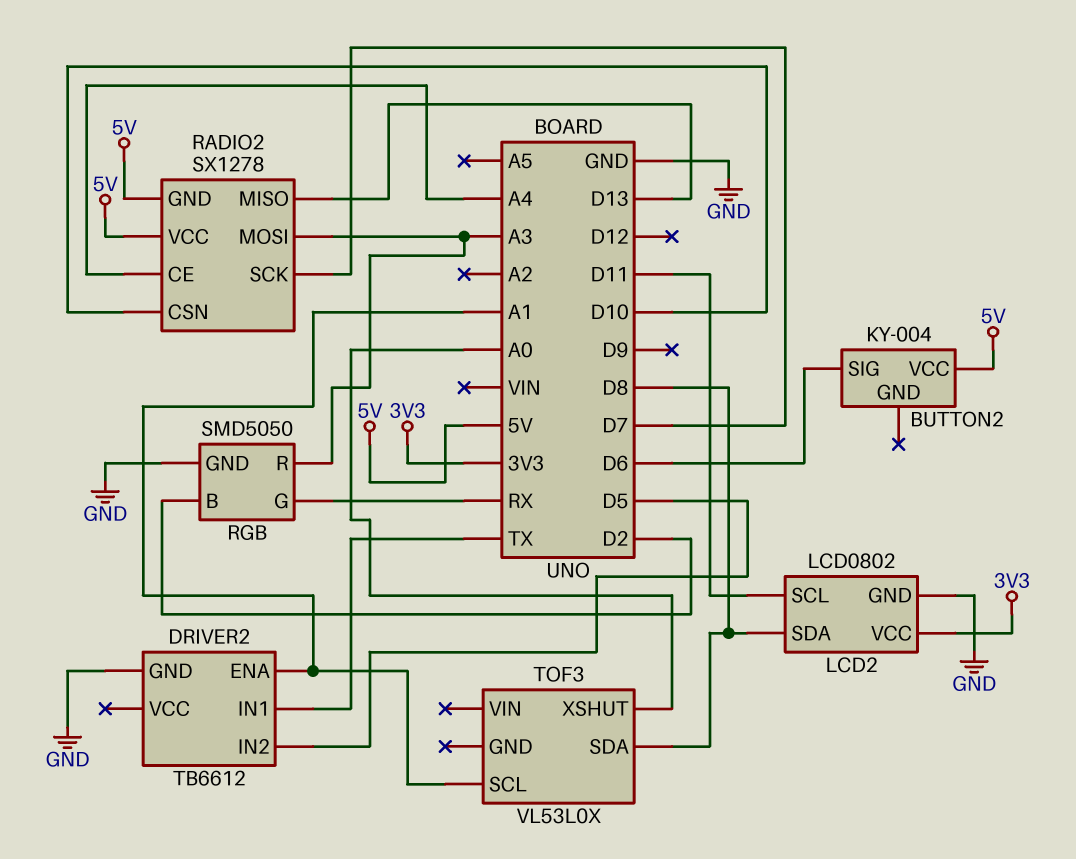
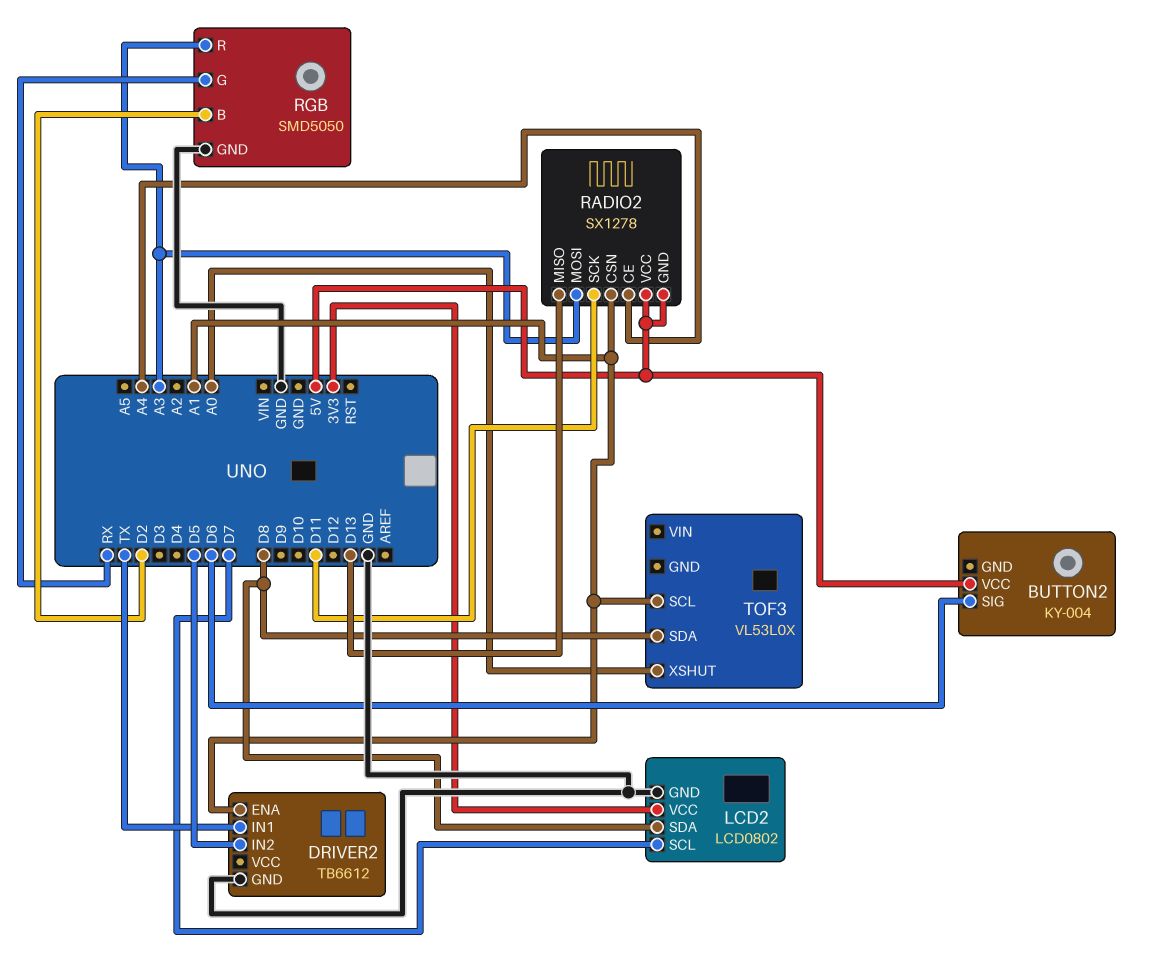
LCD2 pin SCL: D11 -> D7
RADIO2 pin CSN: D10 -> A1
RADIO2 pin SCK: D7 -> D11

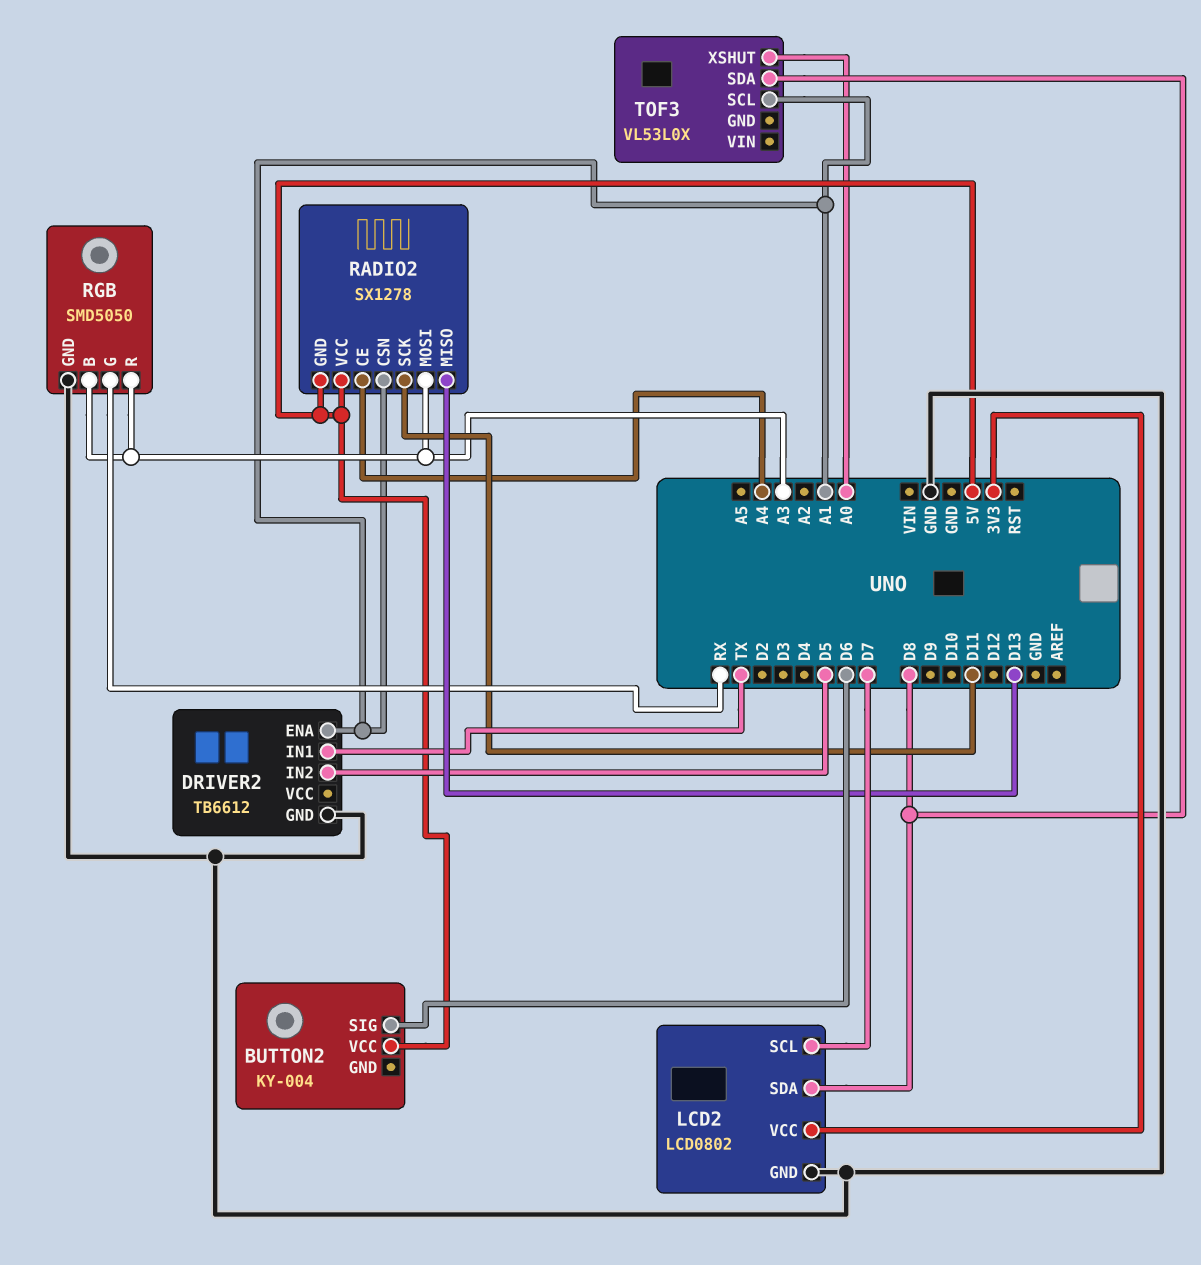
RGB pin B: D2 -> A3

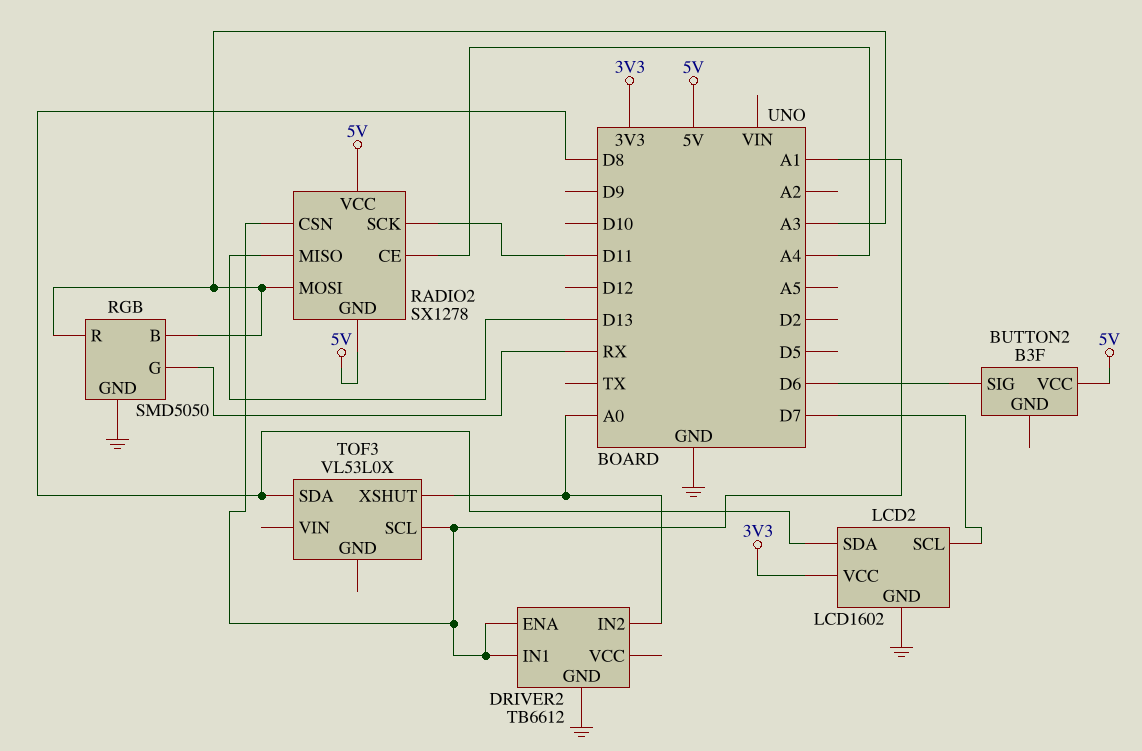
BUTTON2: KY-004 -> B3F
DRIVER2 pin IN1: TX -> A1
DRIVER2 pin IN2: D5 -> A0
LCD2: LCD0802 -> LCD1602

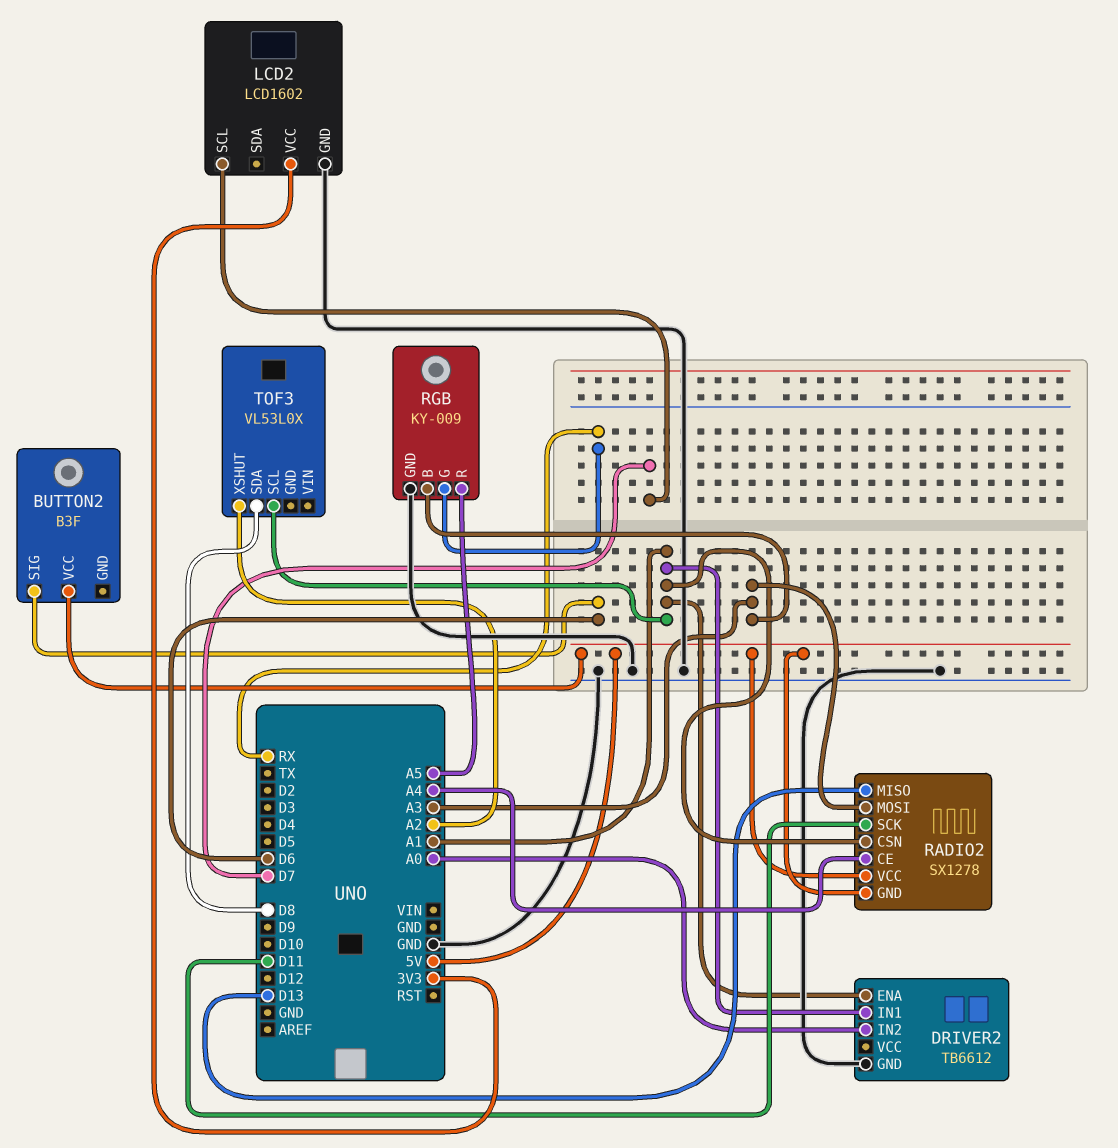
LCD2 pin SDA: D8 -> none
RGB: SMD5050 -> KY-009
RGB pin R: A3 -> A5
TOF3 pin XSHUT: A0 -> A2

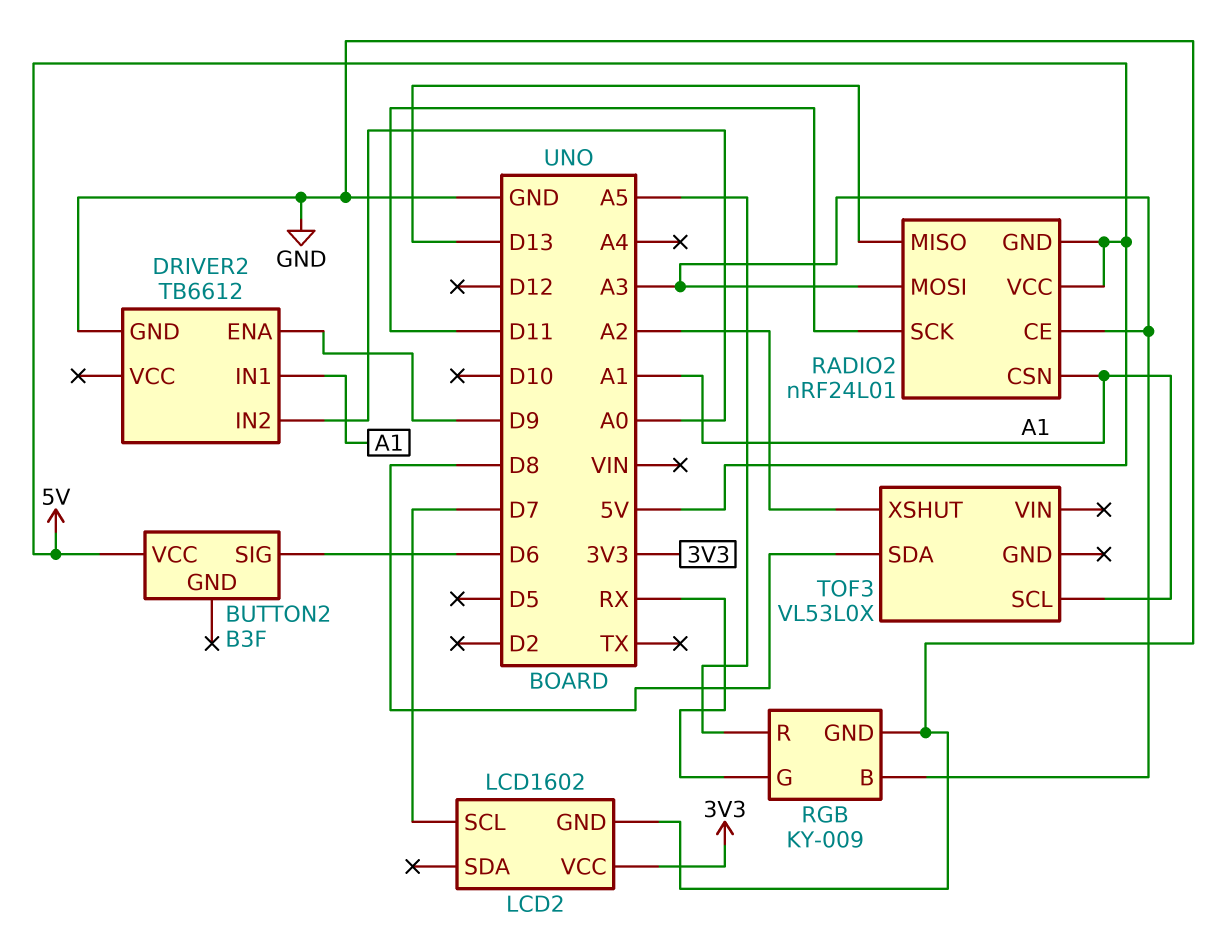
DRIVER2 pin ENA: A1 -> D9
RADIO2: SX1278 -> nRF24L01
RADIO2 pin CE: A4 -> A3

